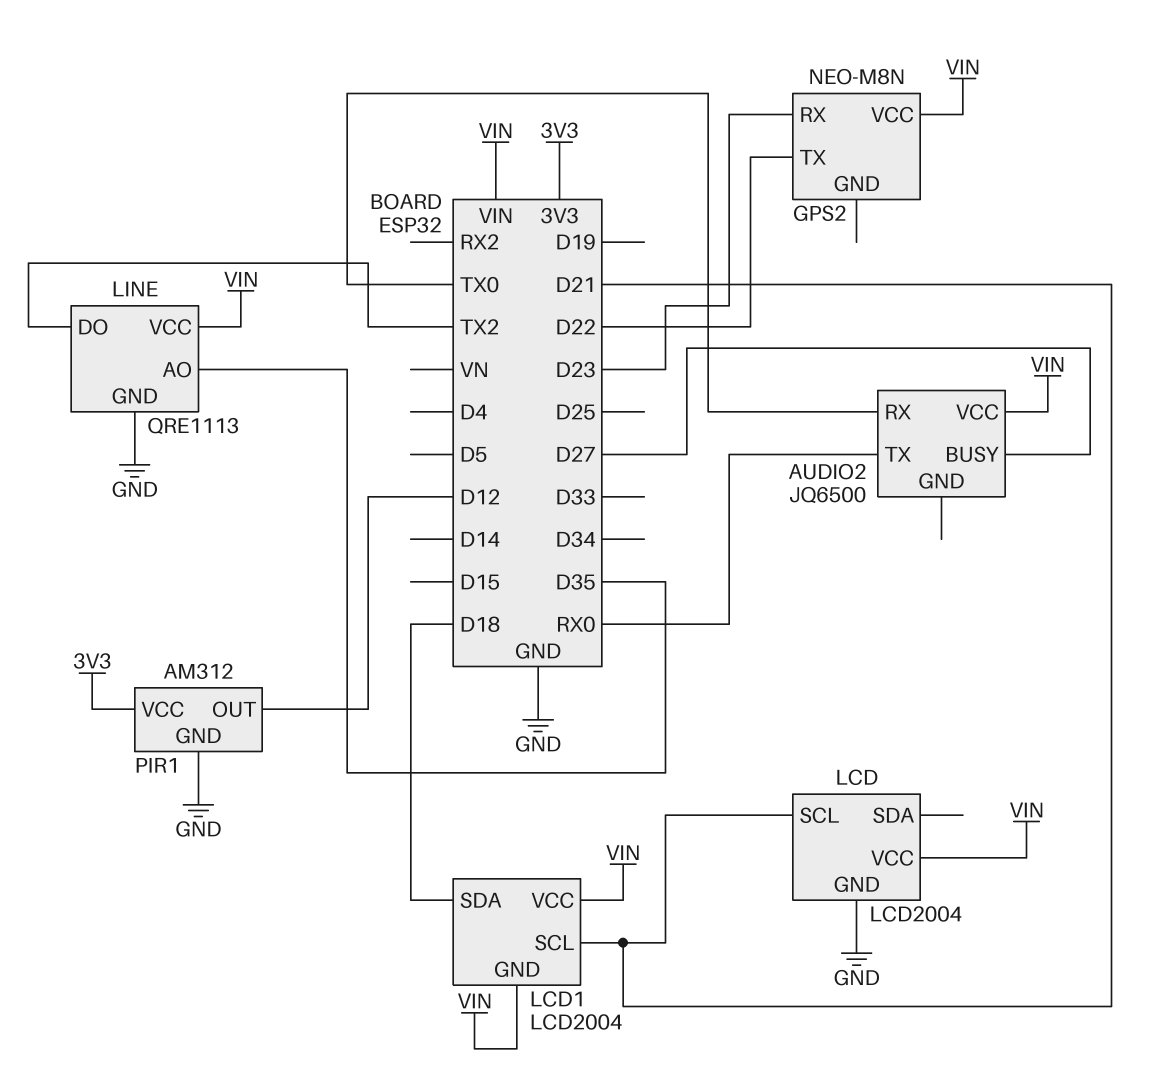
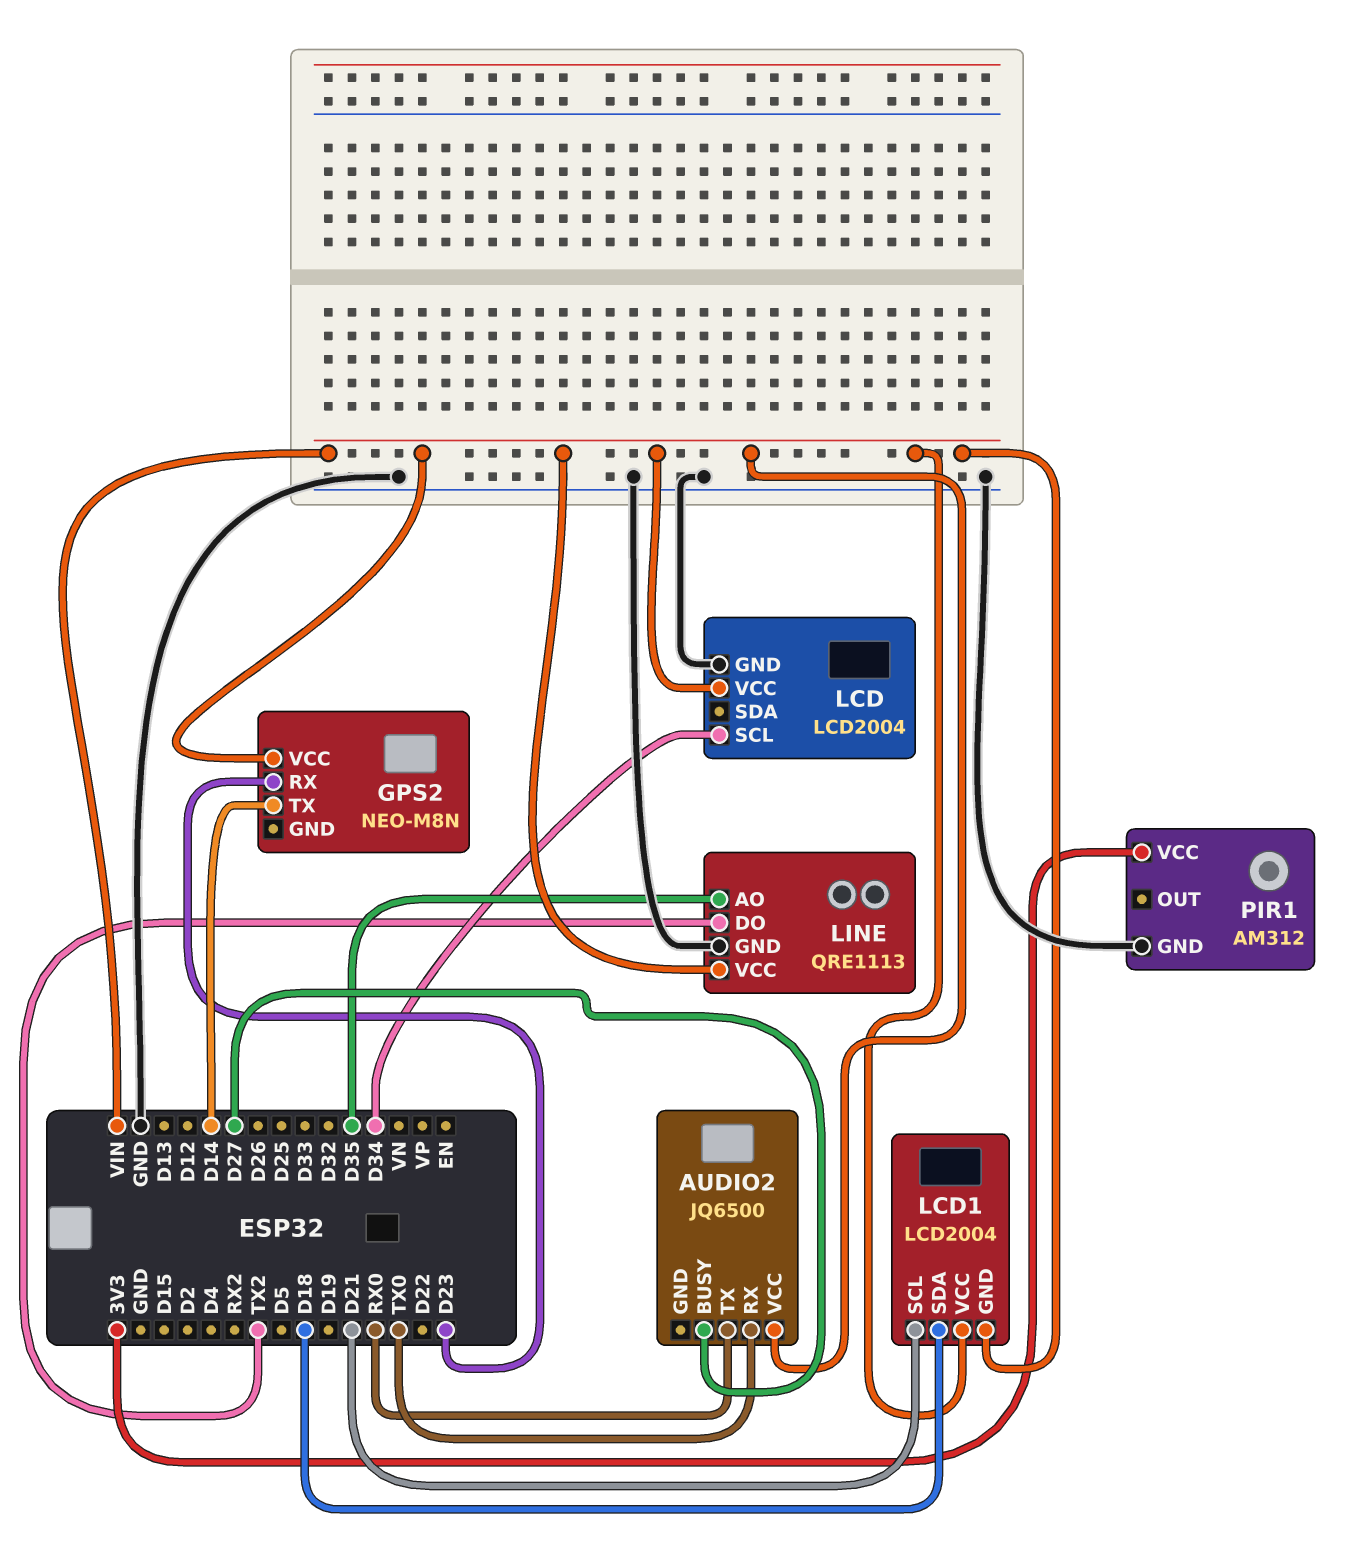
GPS2 pin TX: D22 -> D14
LCD pin SCL: D21 -> D34
PIR1 pin OUT: D12 -> none

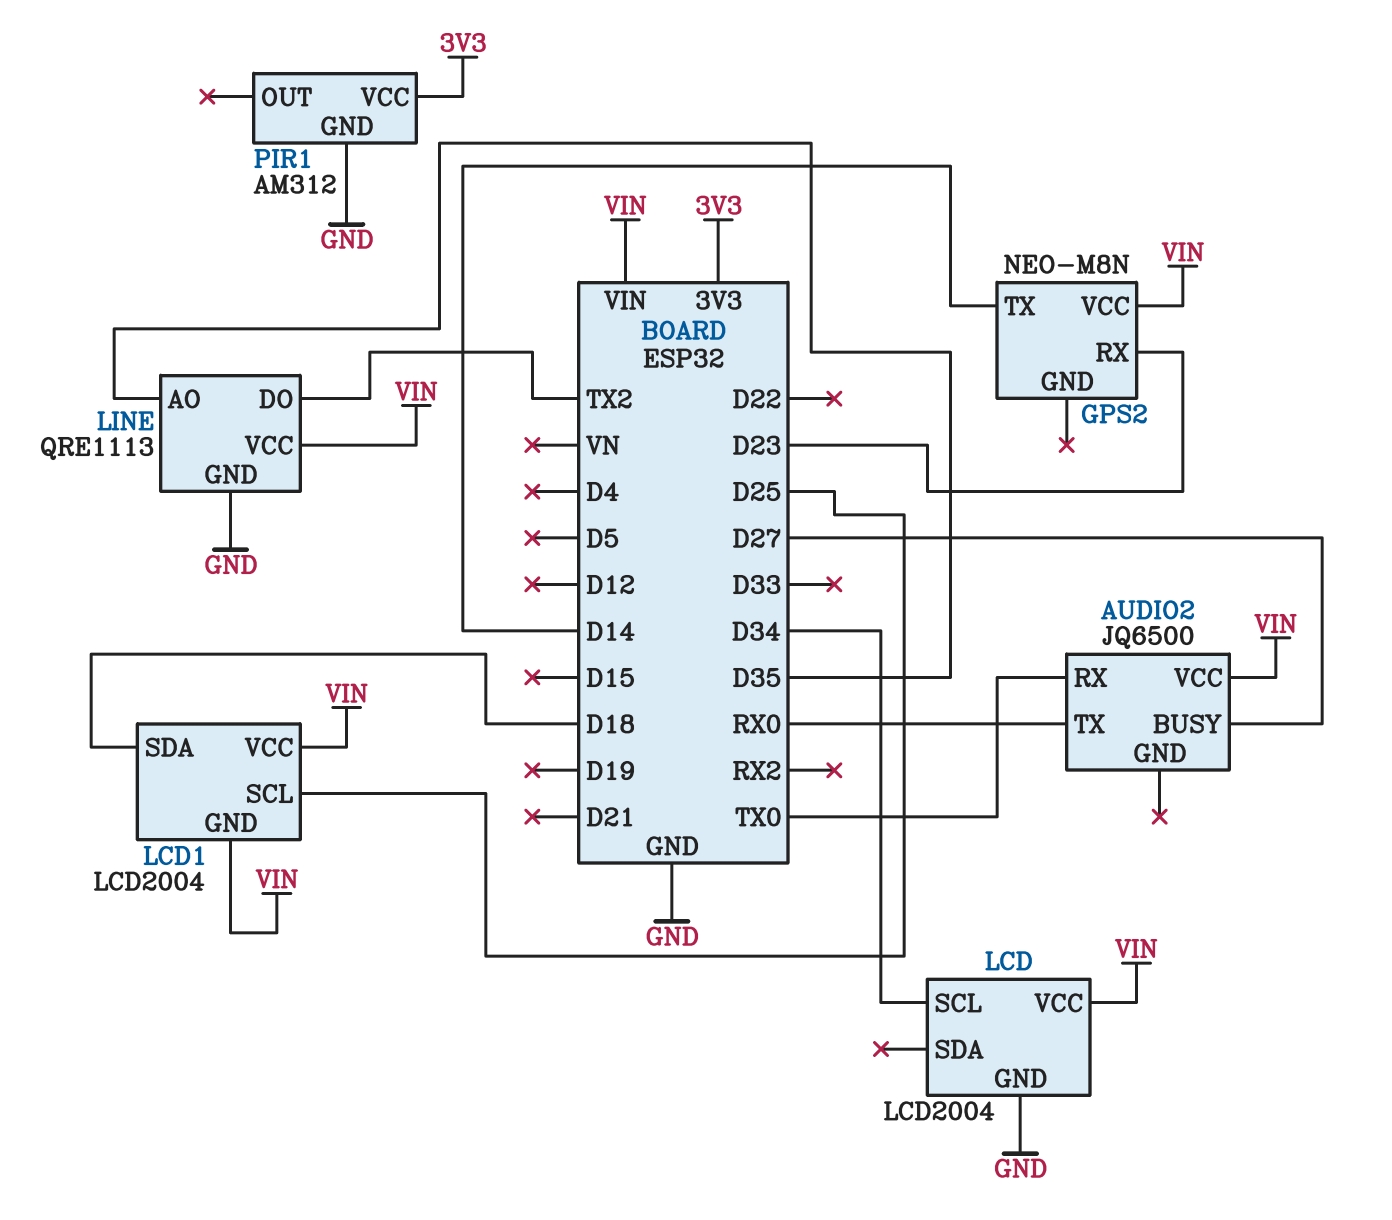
LCD1 pin SCL: D21 -> D25

